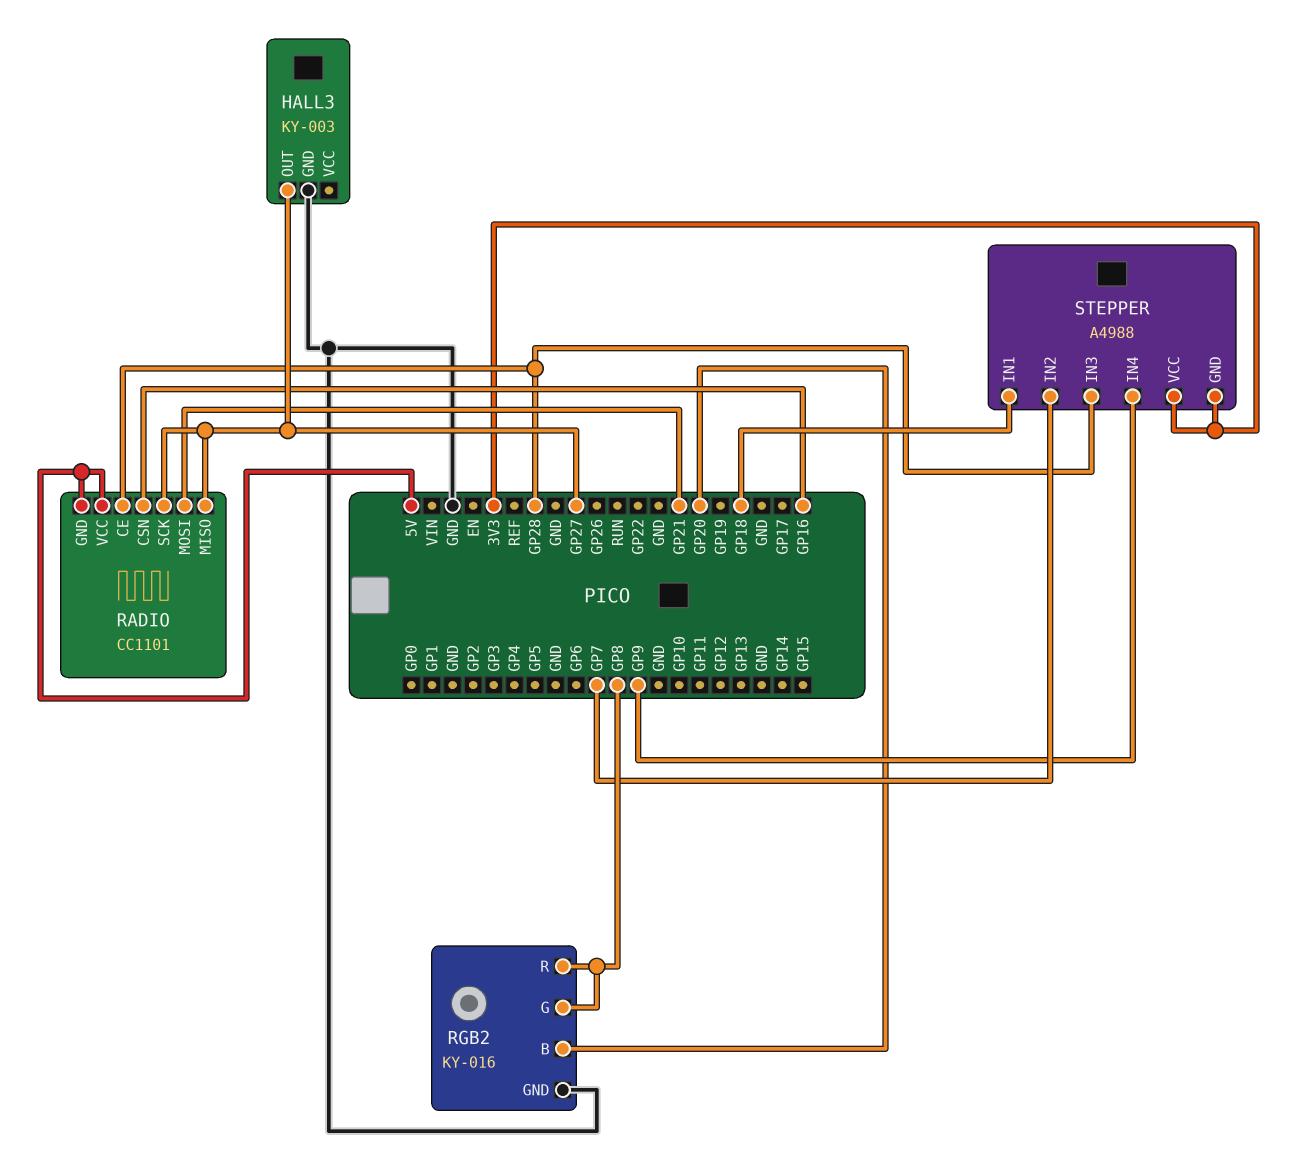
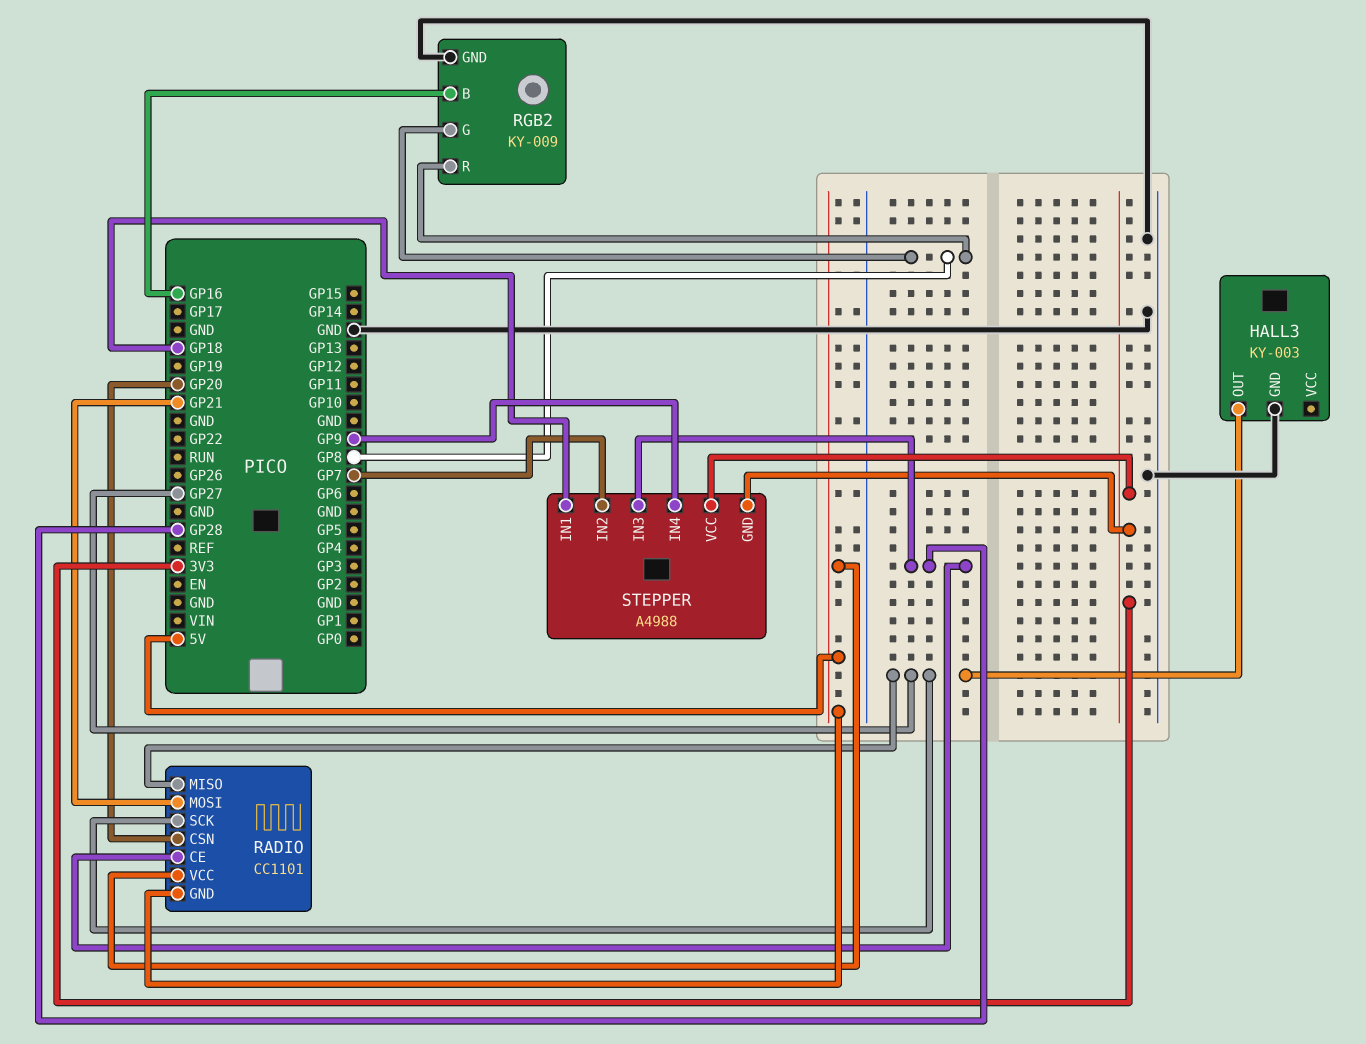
RADIO pin CSN: GP16 -> GP20
RGB2: KY-016 -> KY-009
RGB2 pin B: GP20 -> GP16

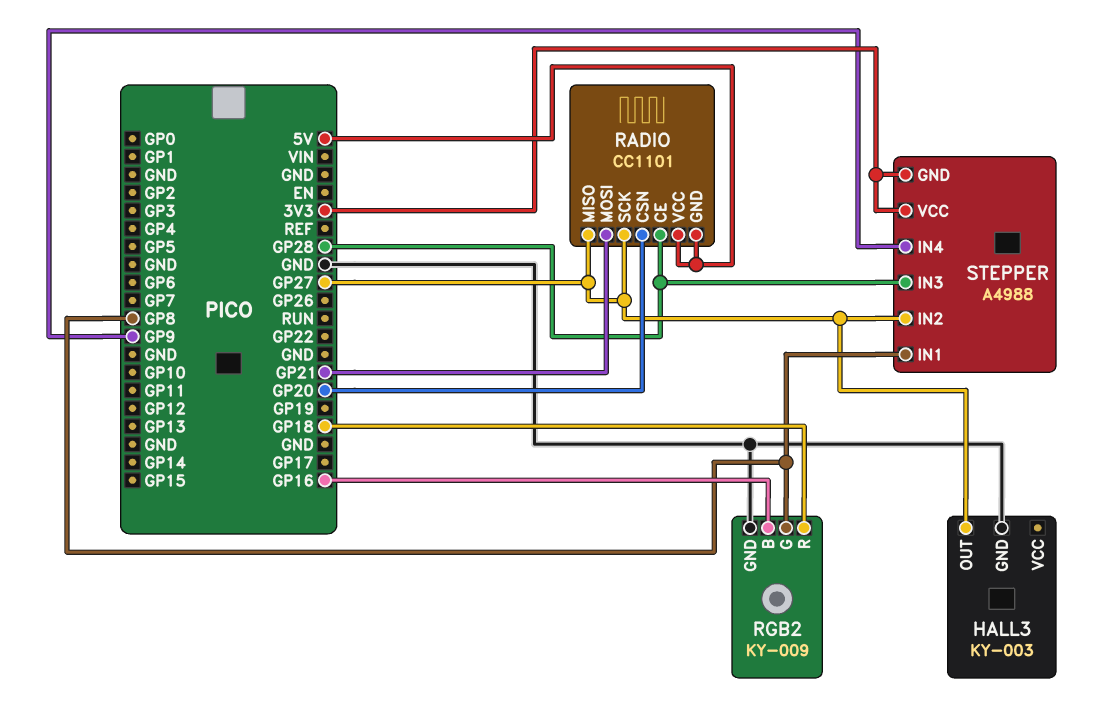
RGB2 pin R: GP8 -> GP18
STEPPER pin IN1: GP18 -> GP8
STEPPER pin IN2: GP7 -> GP27

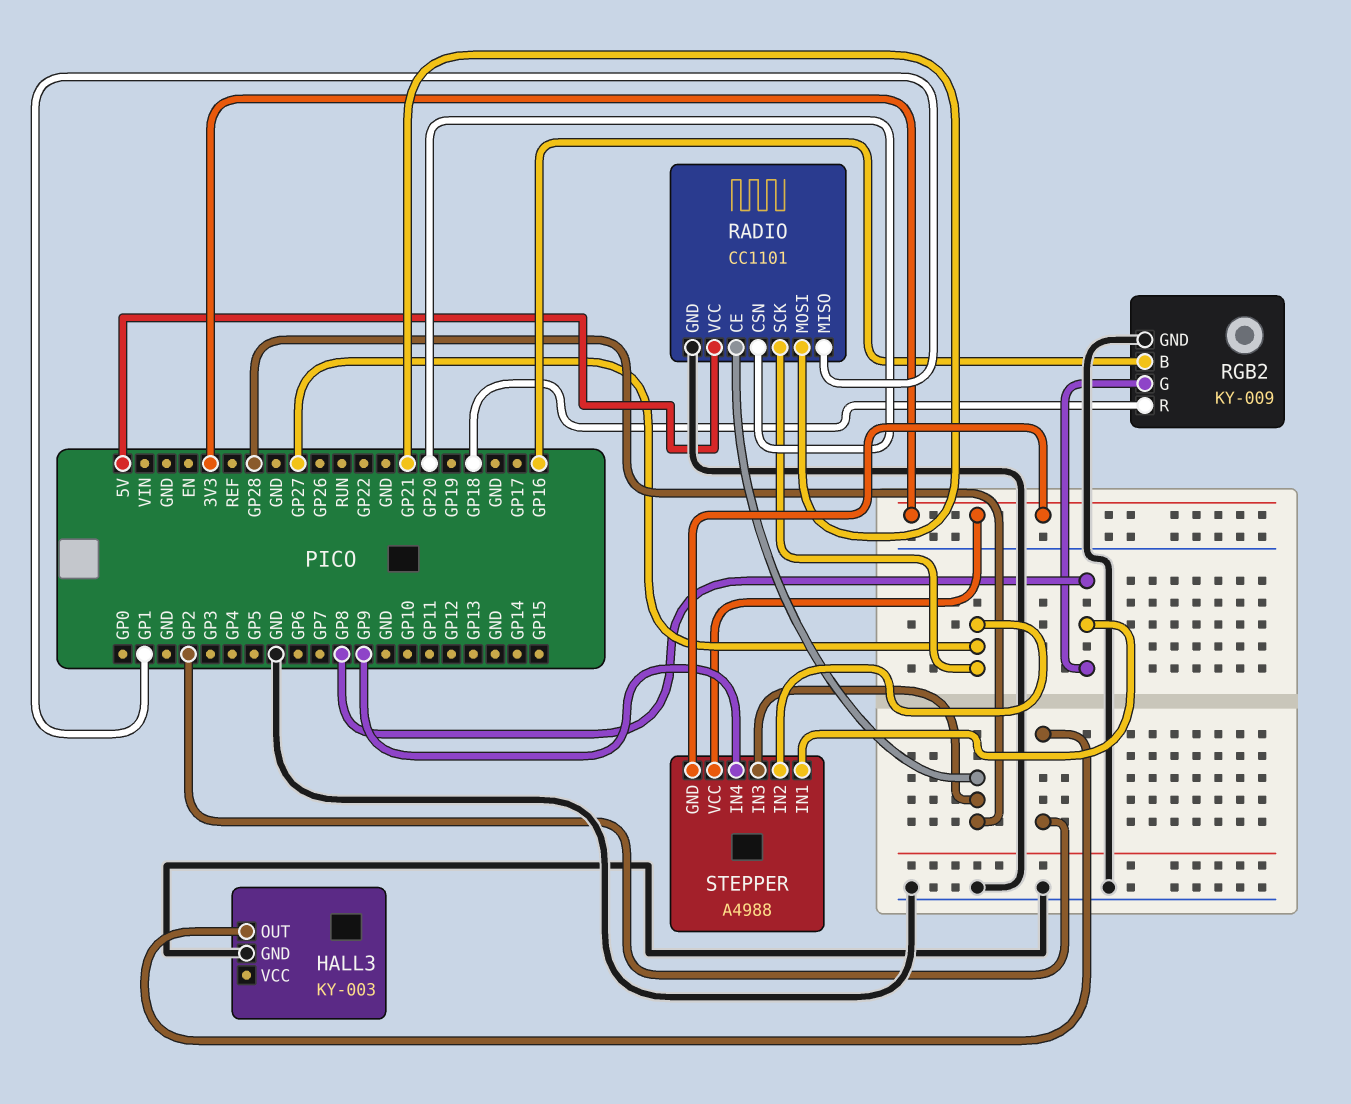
HALL3 pin OUT: GP27 -> GP2
RADIO pin GND: 5V -> GND
RADIO pin MISO: GP27 -> GP1

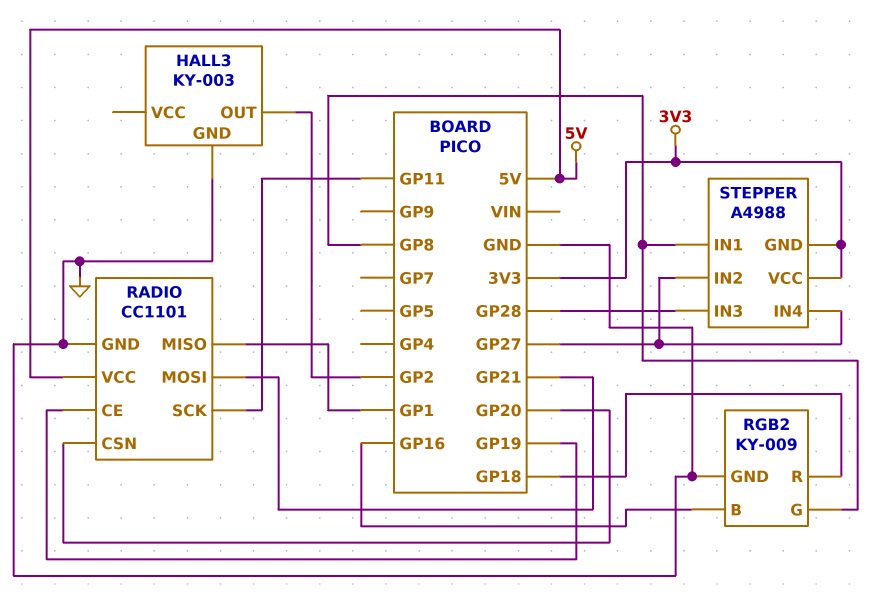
RADIO pin CE: GP28 -> GP19
RADIO pin SCK: GP27 -> GP11
STEPPER pin IN4: GP9 -> GP27

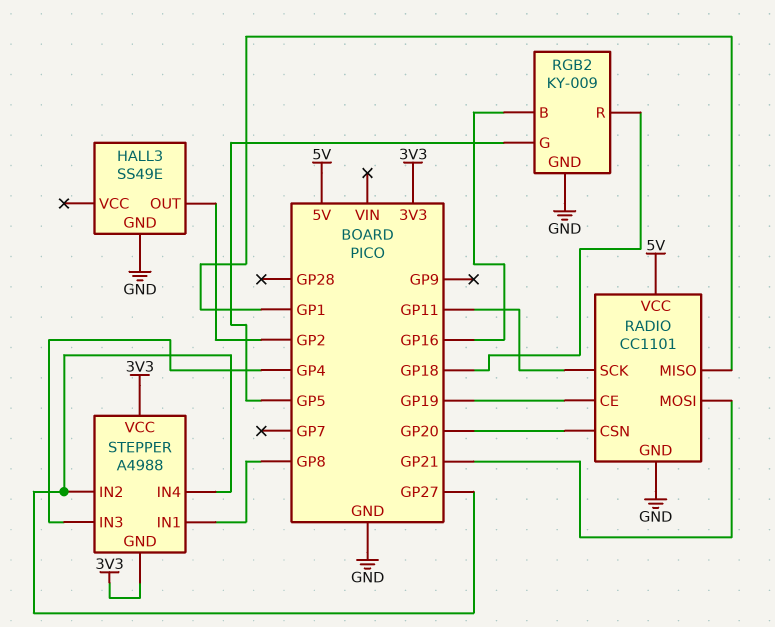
HALL3: KY-003 -> SS49E
RGB2 pin G: GP8 -> GP5
STEPPER pin IN3: GP28 -> GP4

